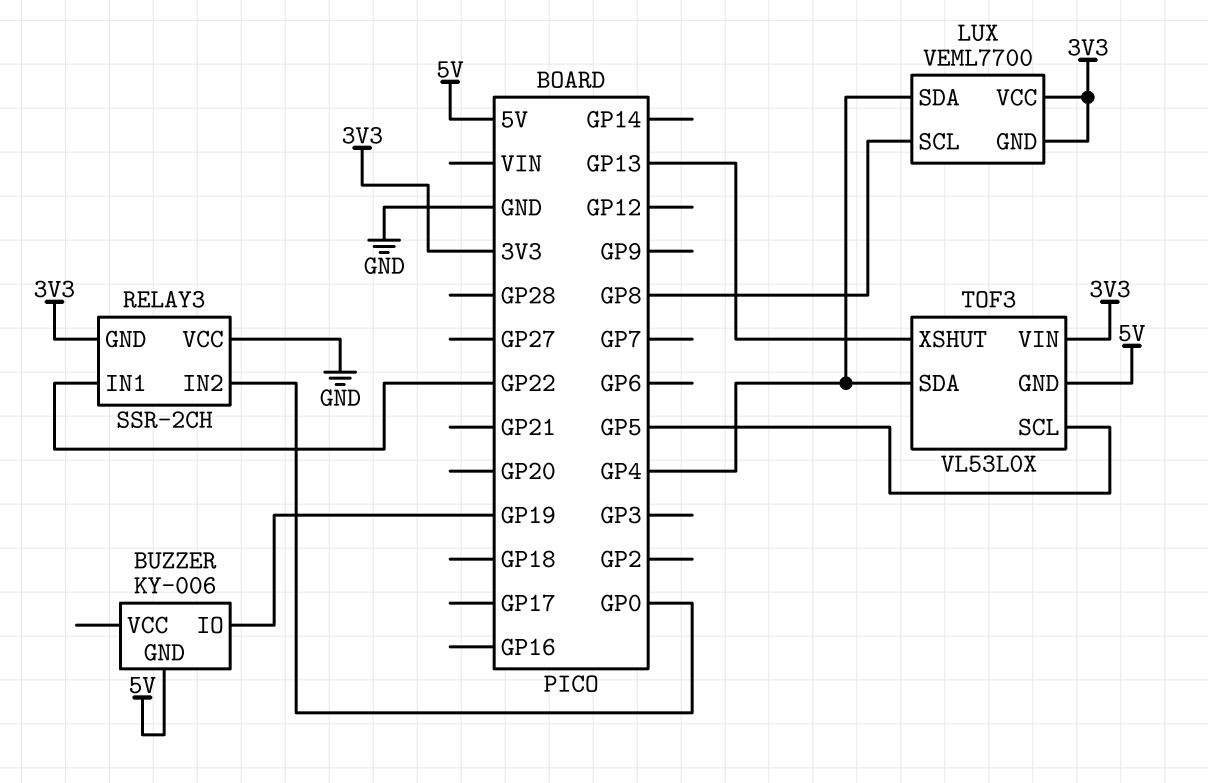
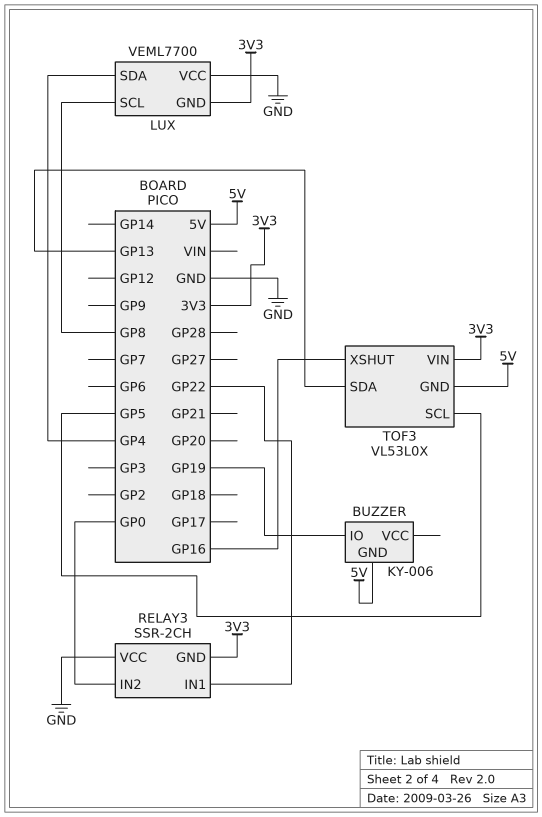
LUX pin VCC: 3V3 -> GND
TOF3 pin SDA: GP4 -> GP13
TOF3 pin XSHUT: GP13 -> GP16

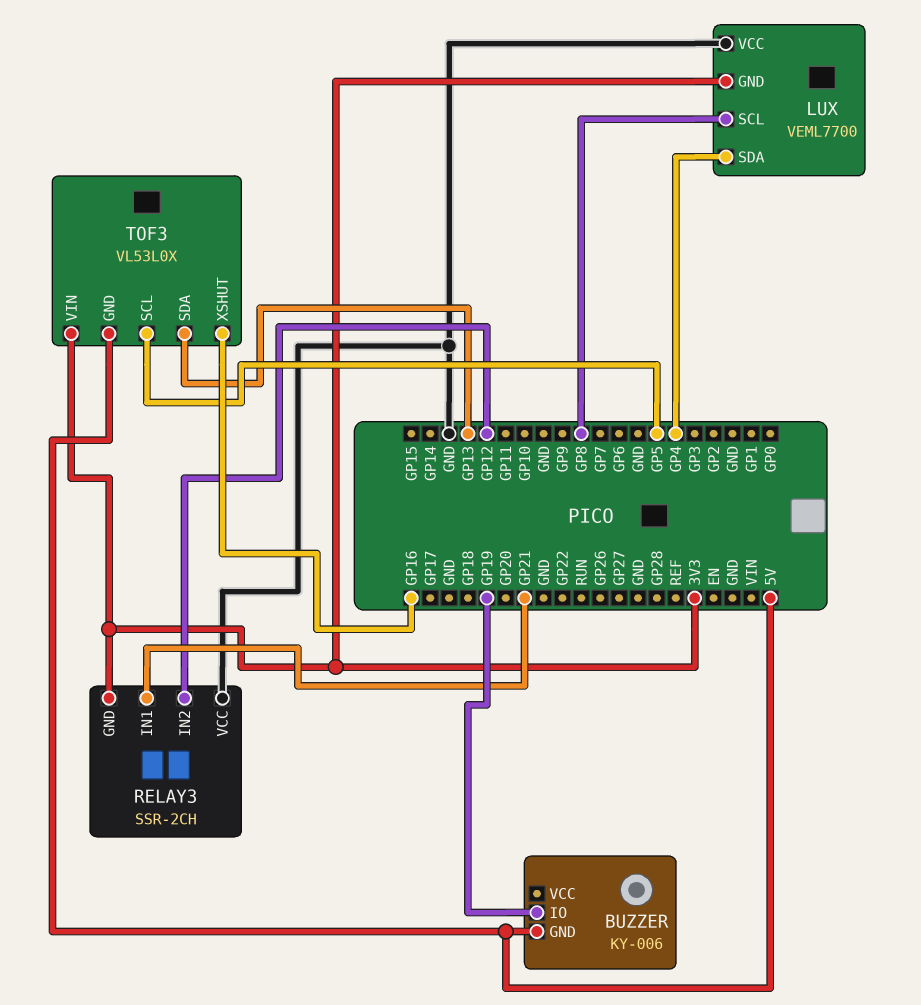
RELAY3 pin IN1: GP22 -> GP21
RELAY3 pin IN2: GP0 -> GP12

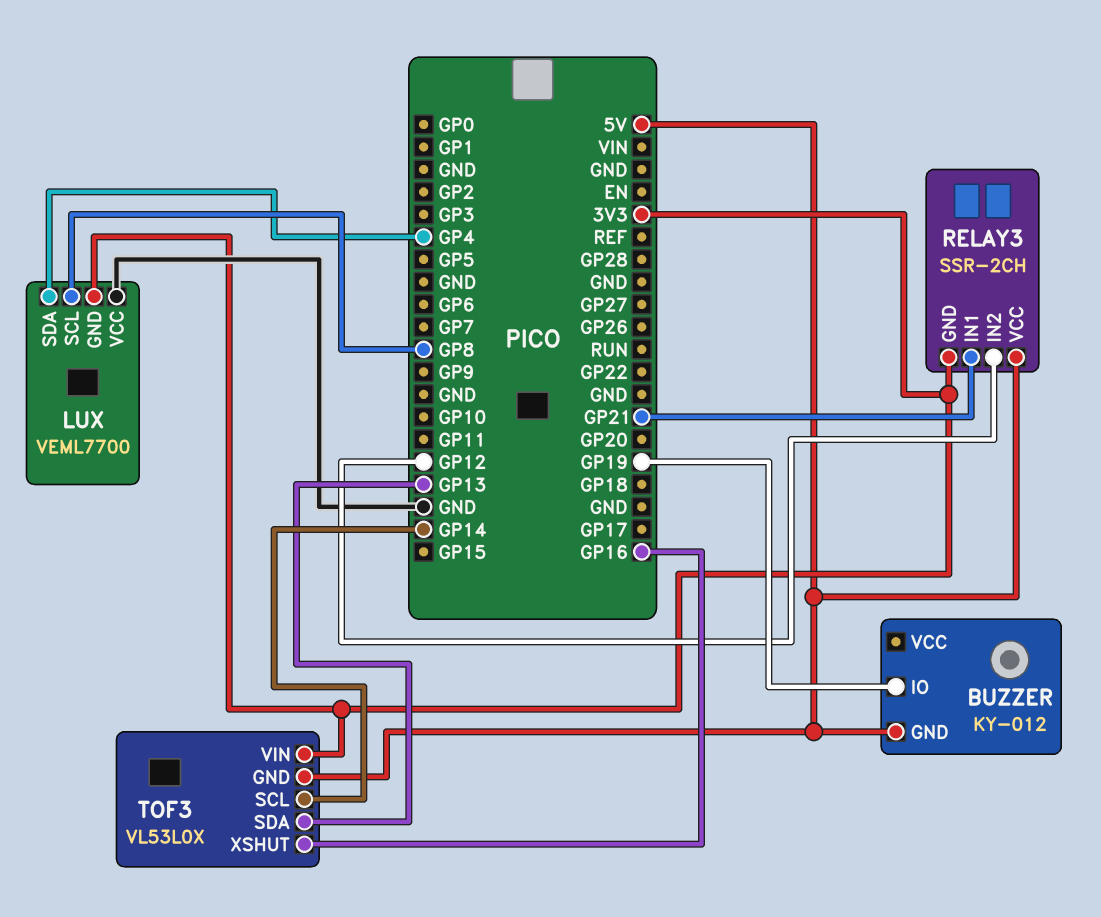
BUZZER: KY-006 -> KY-012
RELAY3 pin VCC: GND -> 5V
TOF3 pin SCL: GP5 -> GP14

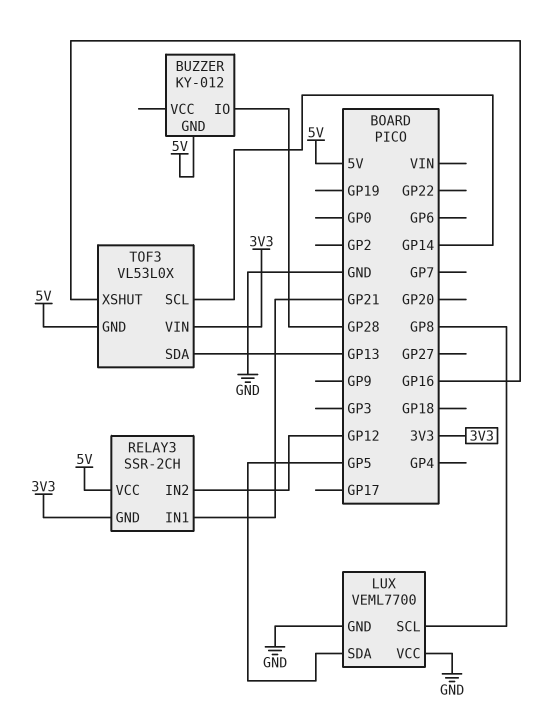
BUZZER pin IO: GP19 -> GP28
LUX pin GND: 3V3 -> GND
LUX pin SDA: GP4 -> GP5

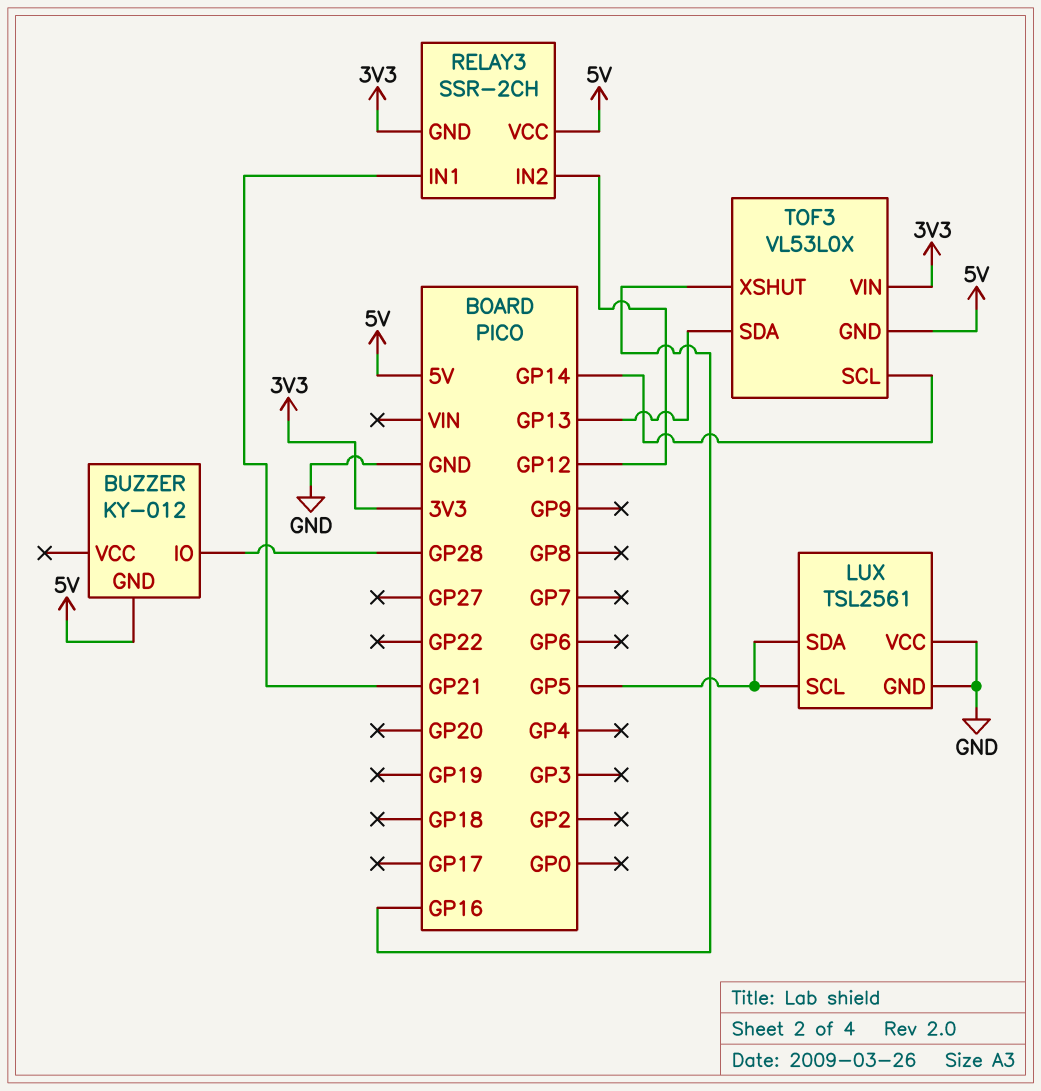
LUX: VEML7700 -> TSL2561
LUX pin SCL: GP8 -> GP5

